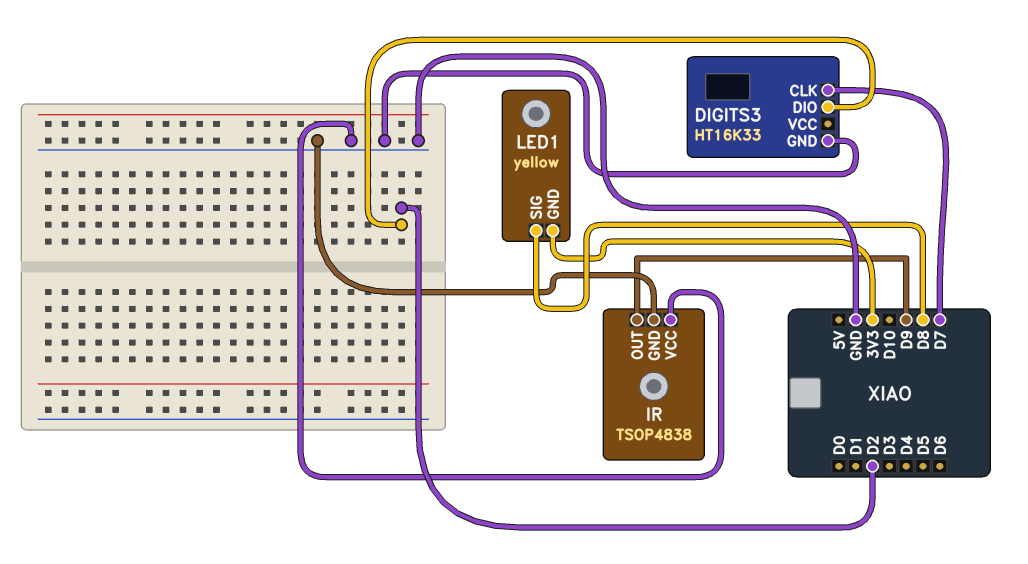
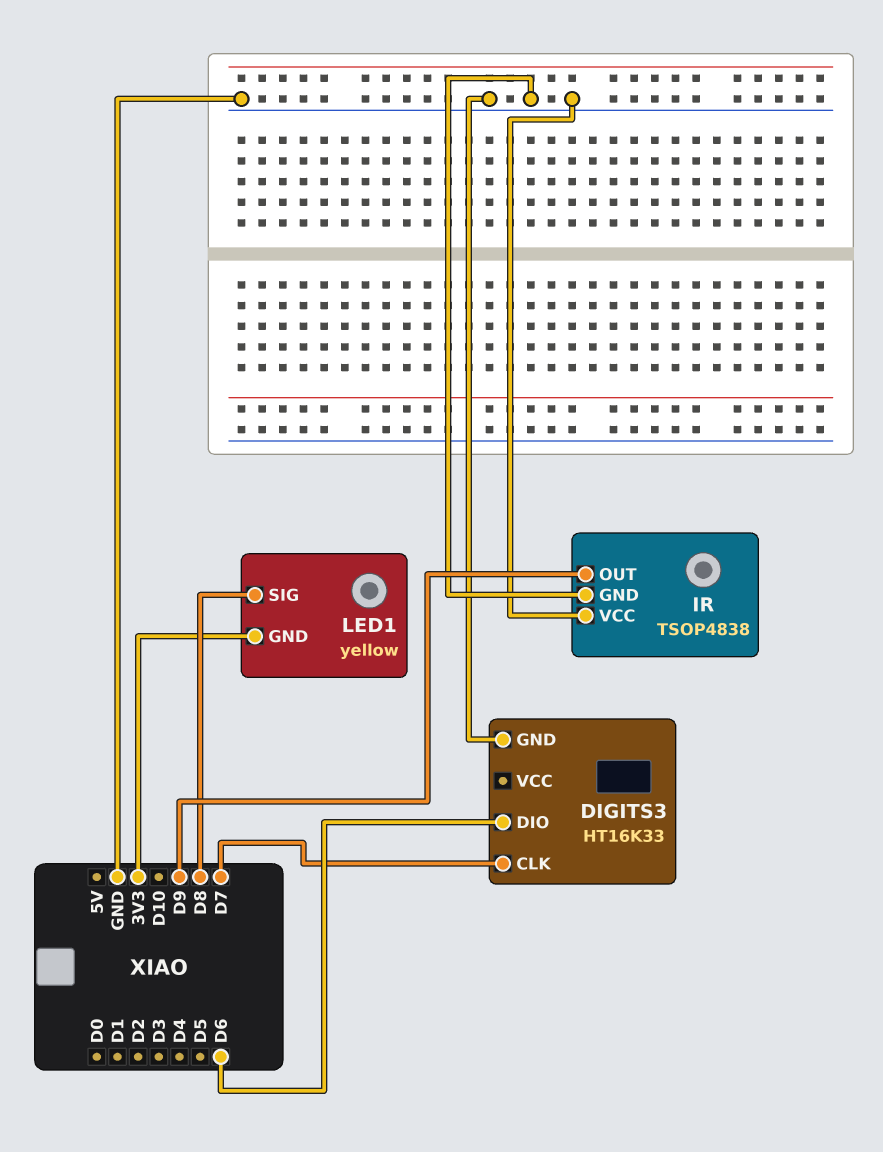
DIGITS3 pin DIO: D2 -> D6

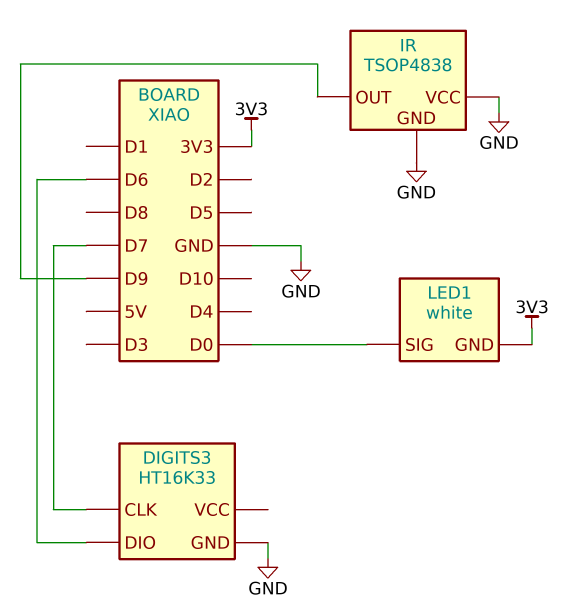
LED1: yellow -> white
LED1 pin SIG: D8 -> D0

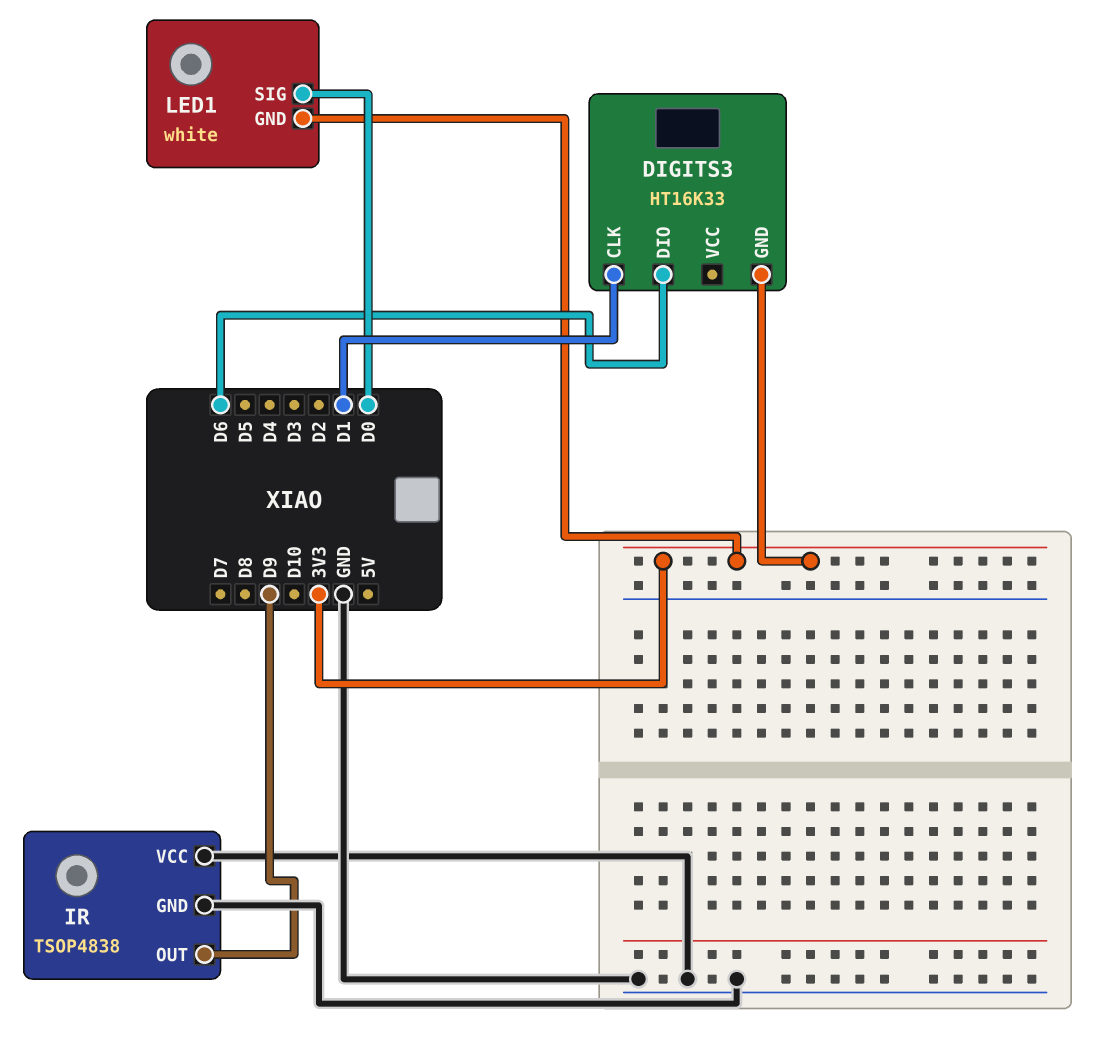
DIGITS3 pin CLK: D7 -> D1
DIGITS3 pin GND: GND -> 3V3

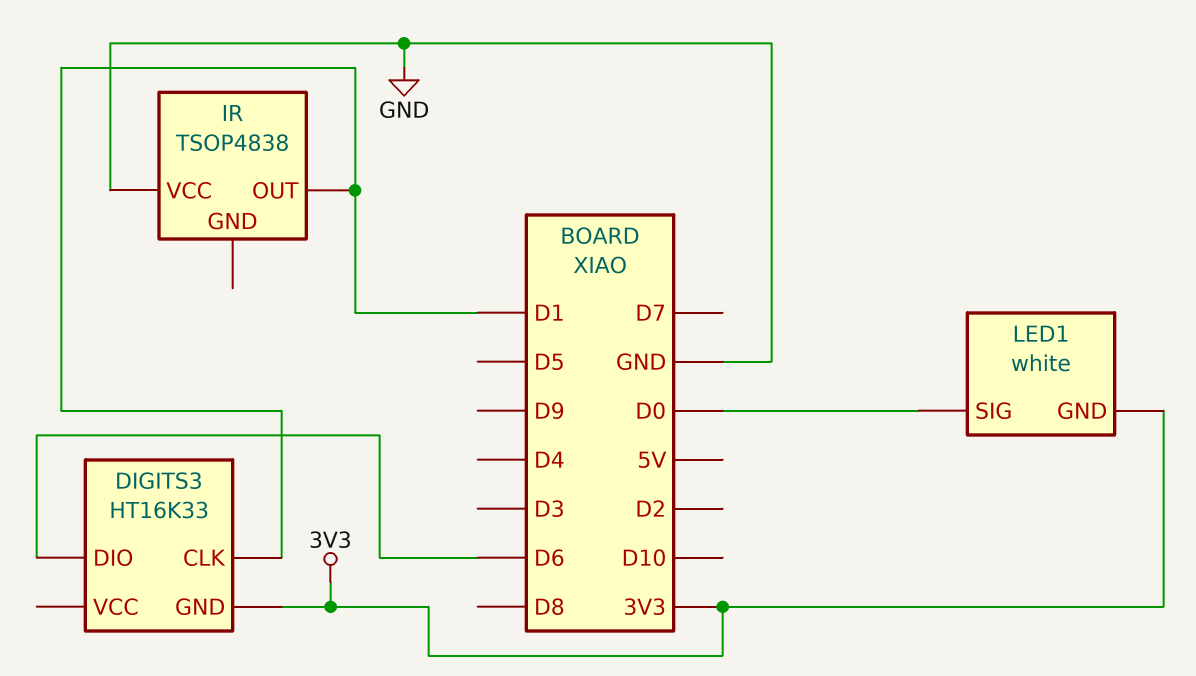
IR pin GND: GND -> none
IR pin OUT: D9 -> D1

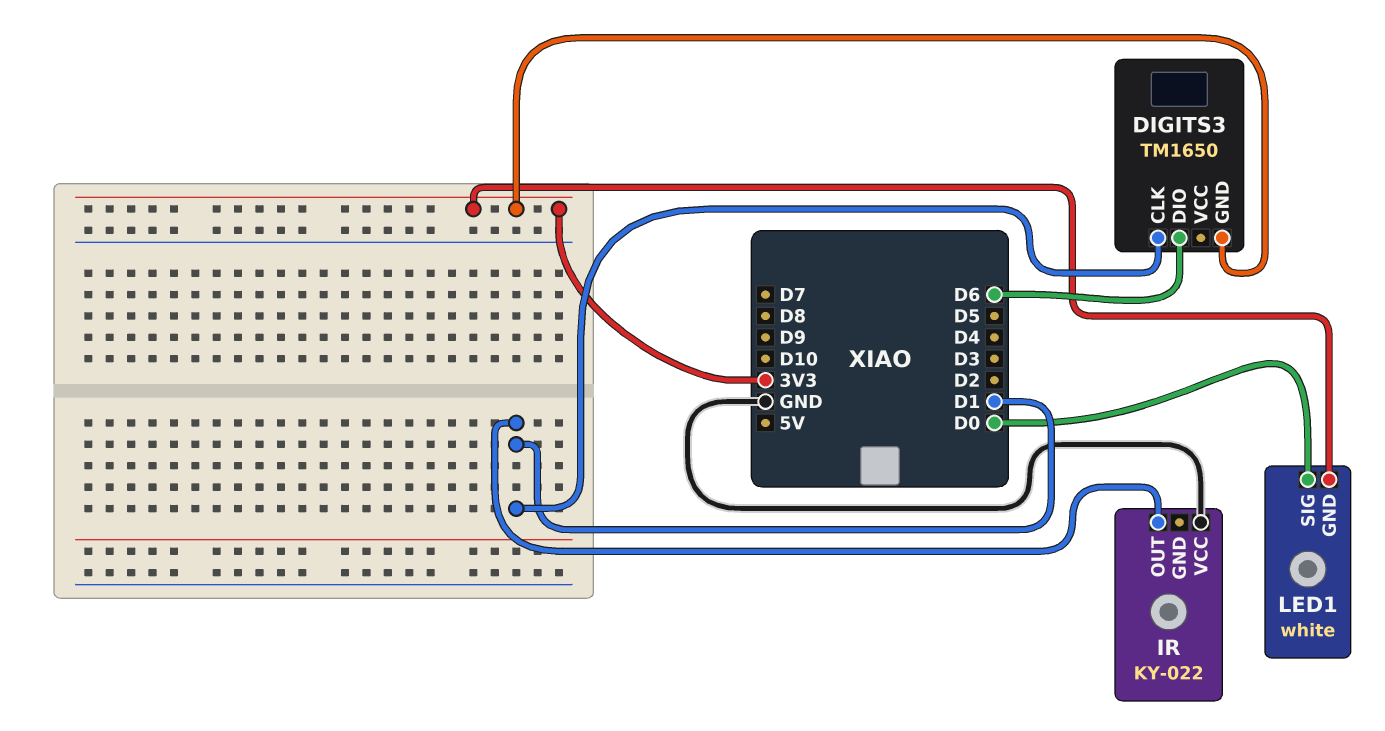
DIGITS3: HT16K33 -> TM1650
IR: TSOP4838 -> KY-022

